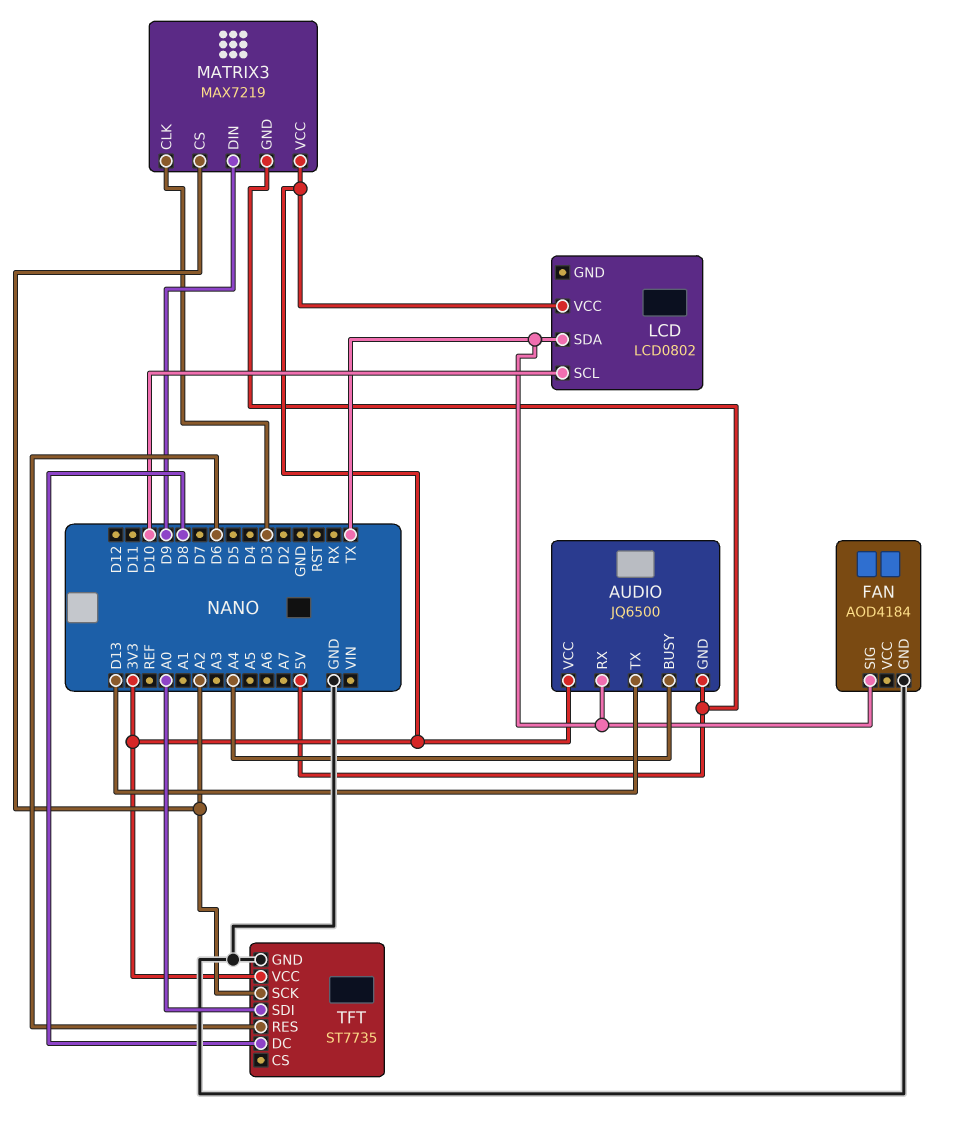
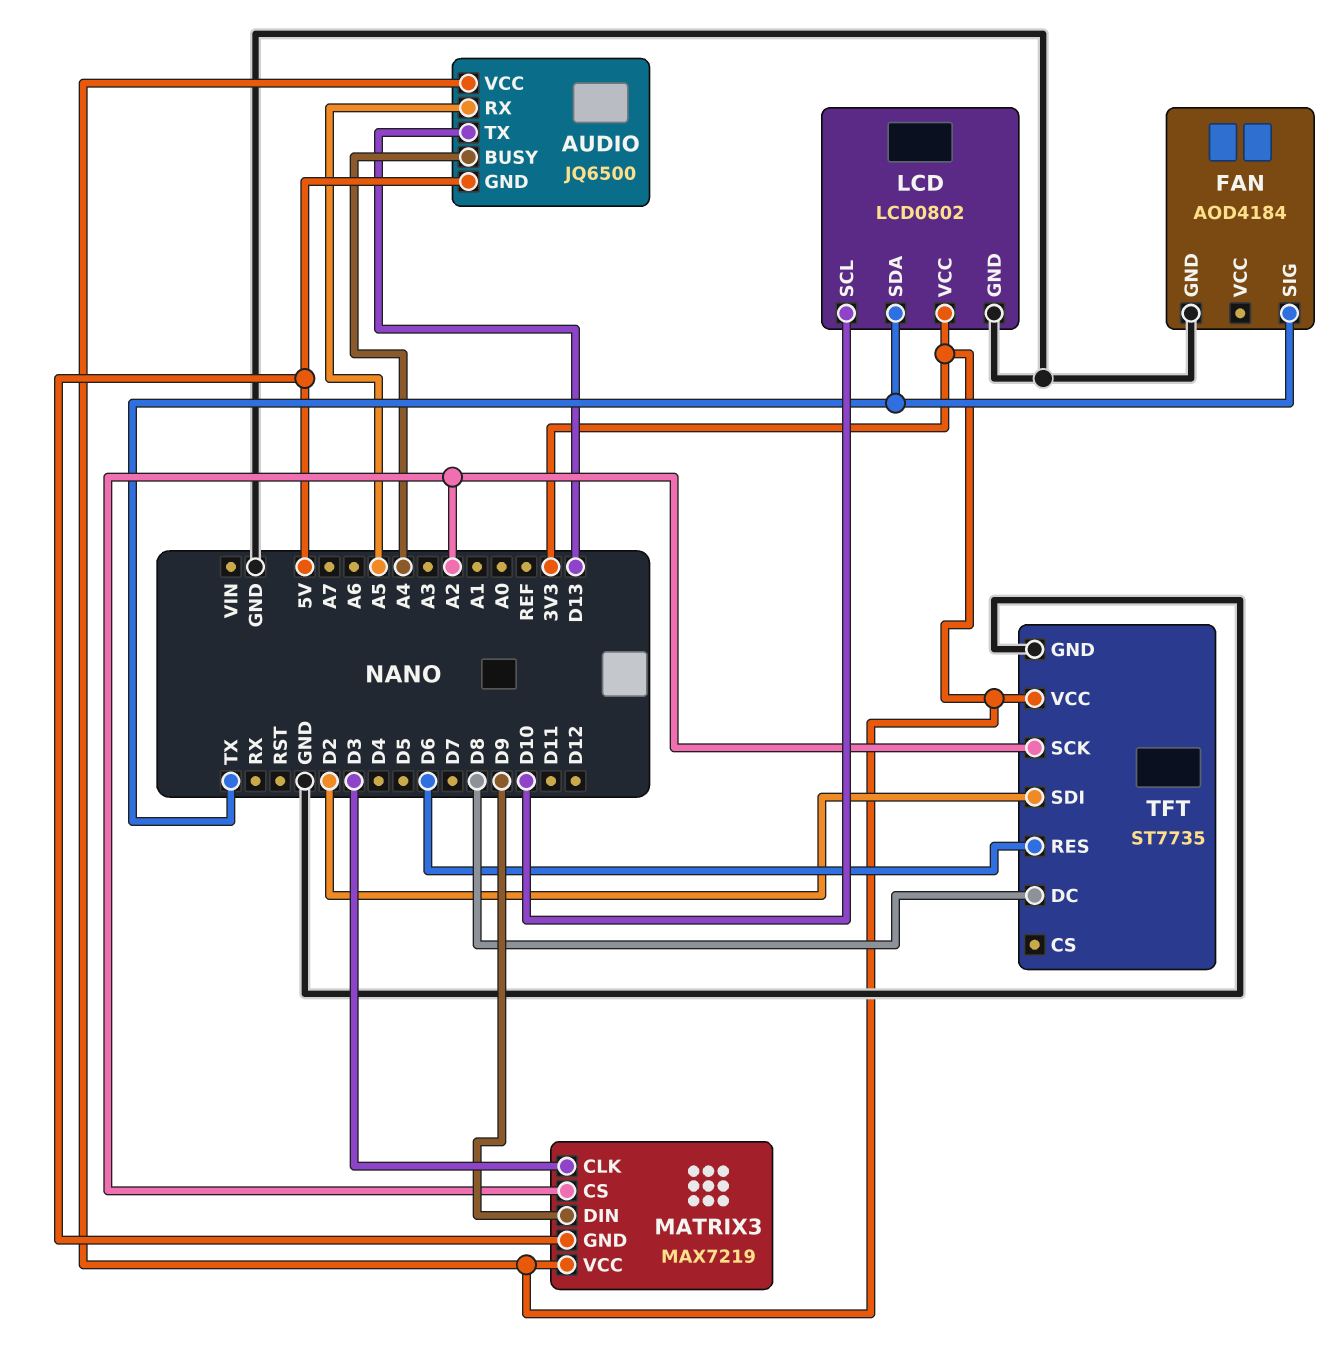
AUDIO pin RX: TX -> A5
LCD pin GND: none -> GND
TFT pin SDI: A0 -> D2

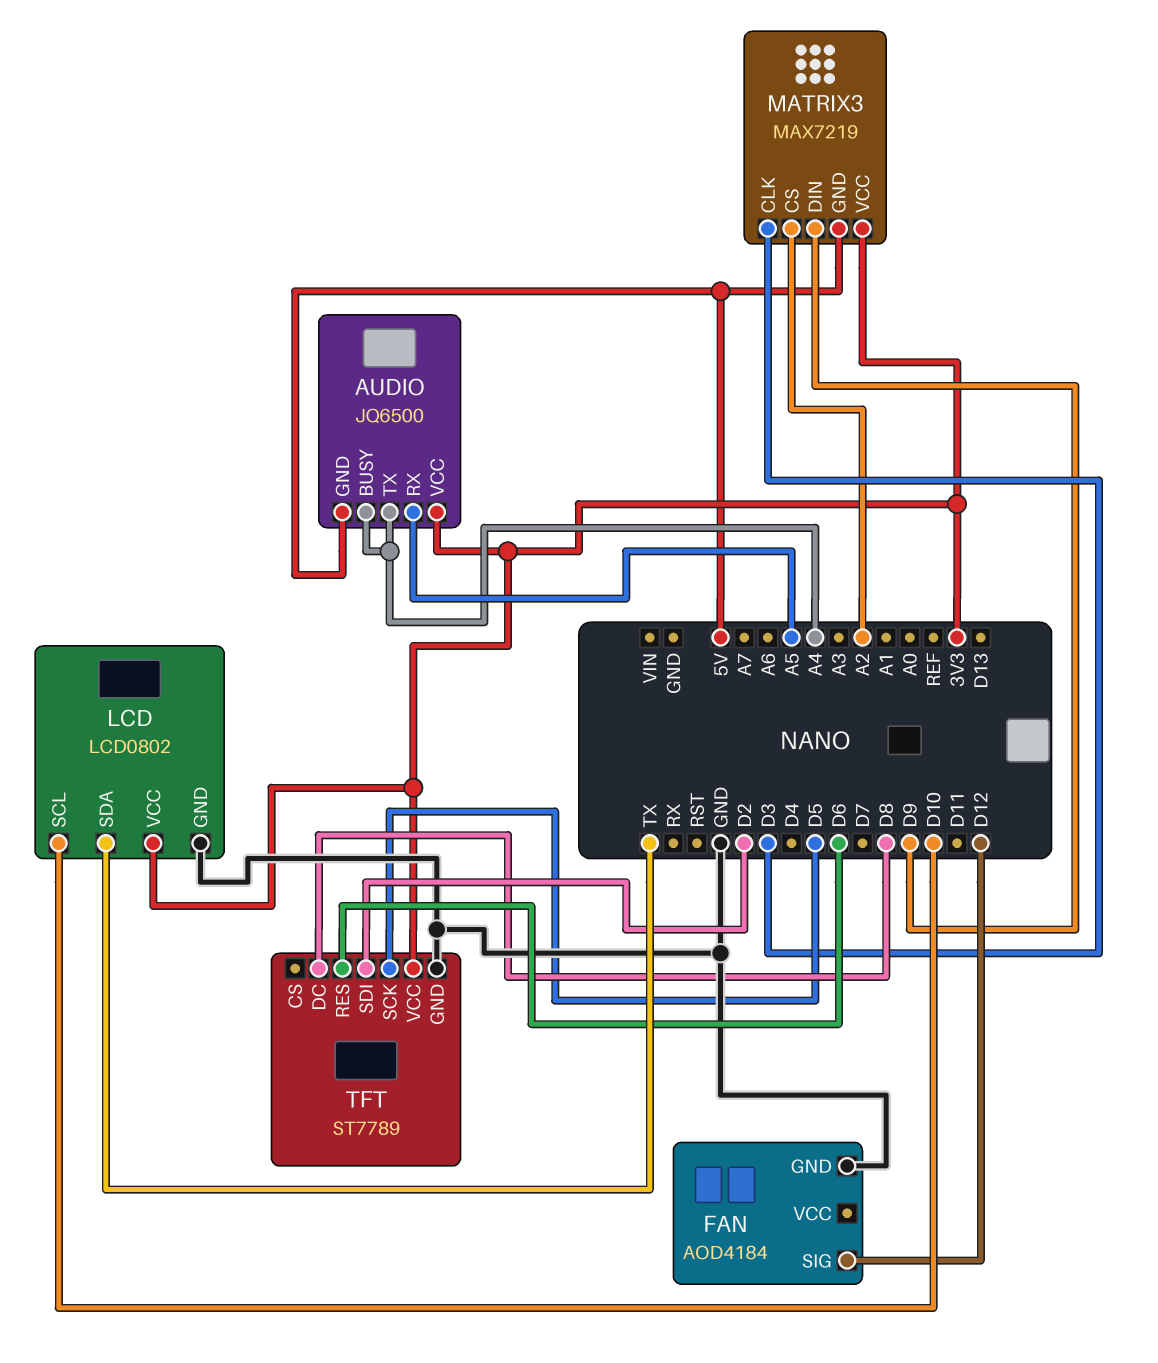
AUDIO pin TX: D13 -> A4
FAN pin SIG: TX -> D12
TFT: ST7735 -> ST7789
TFT pin SCK: A2 -> D5

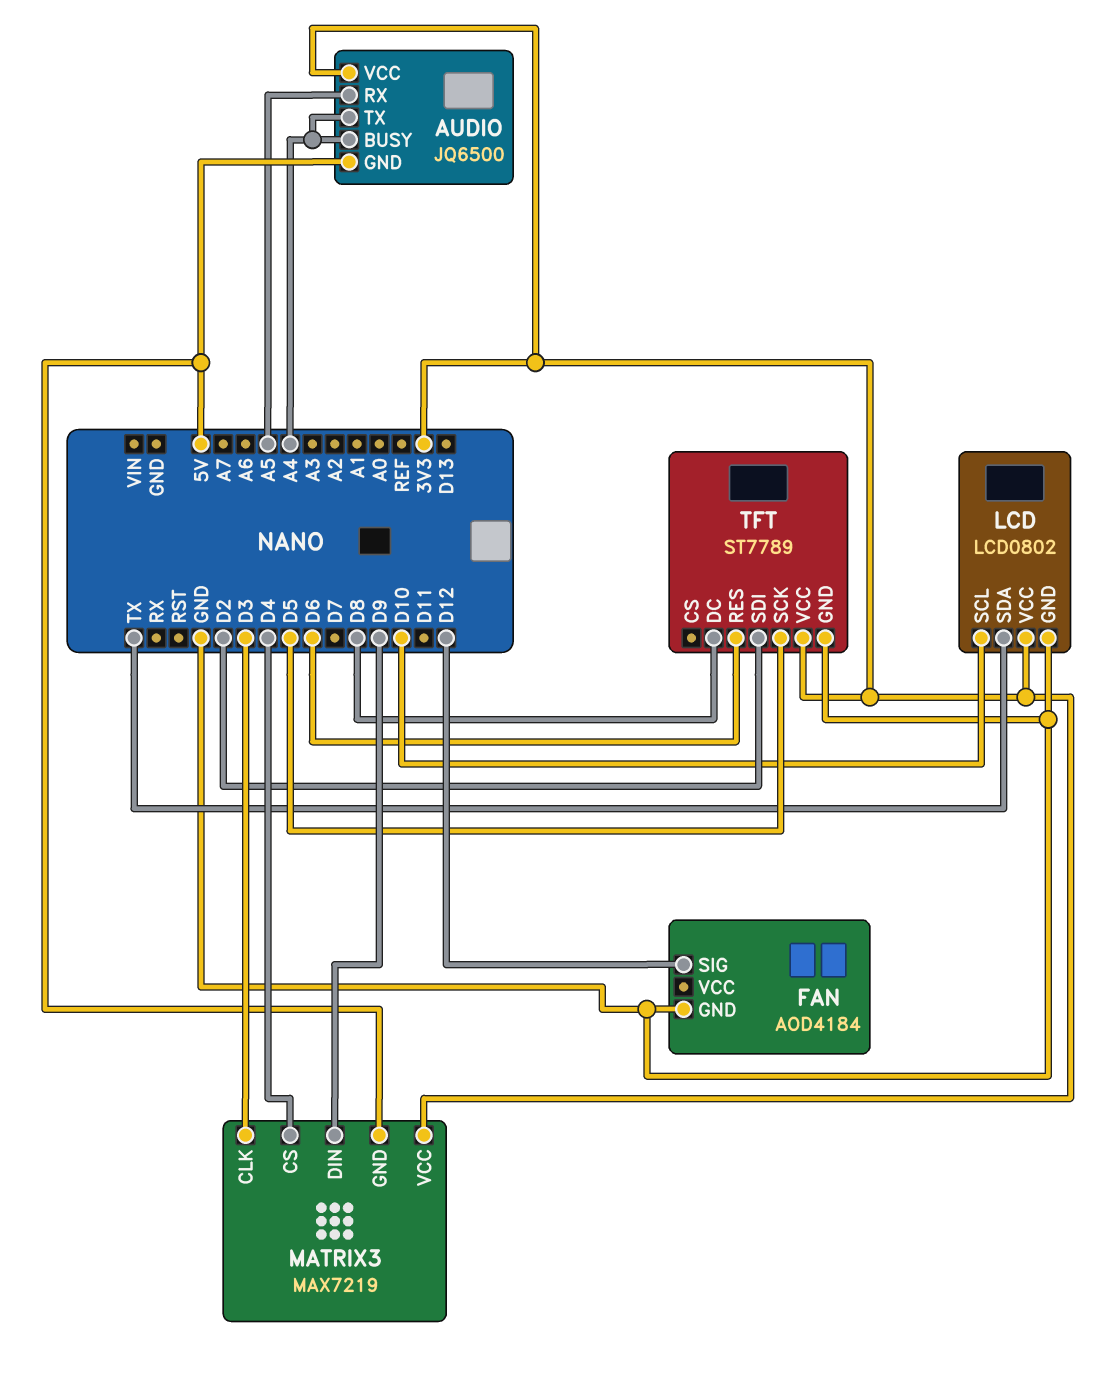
MATRIX3 pin CS: A2 -> D4

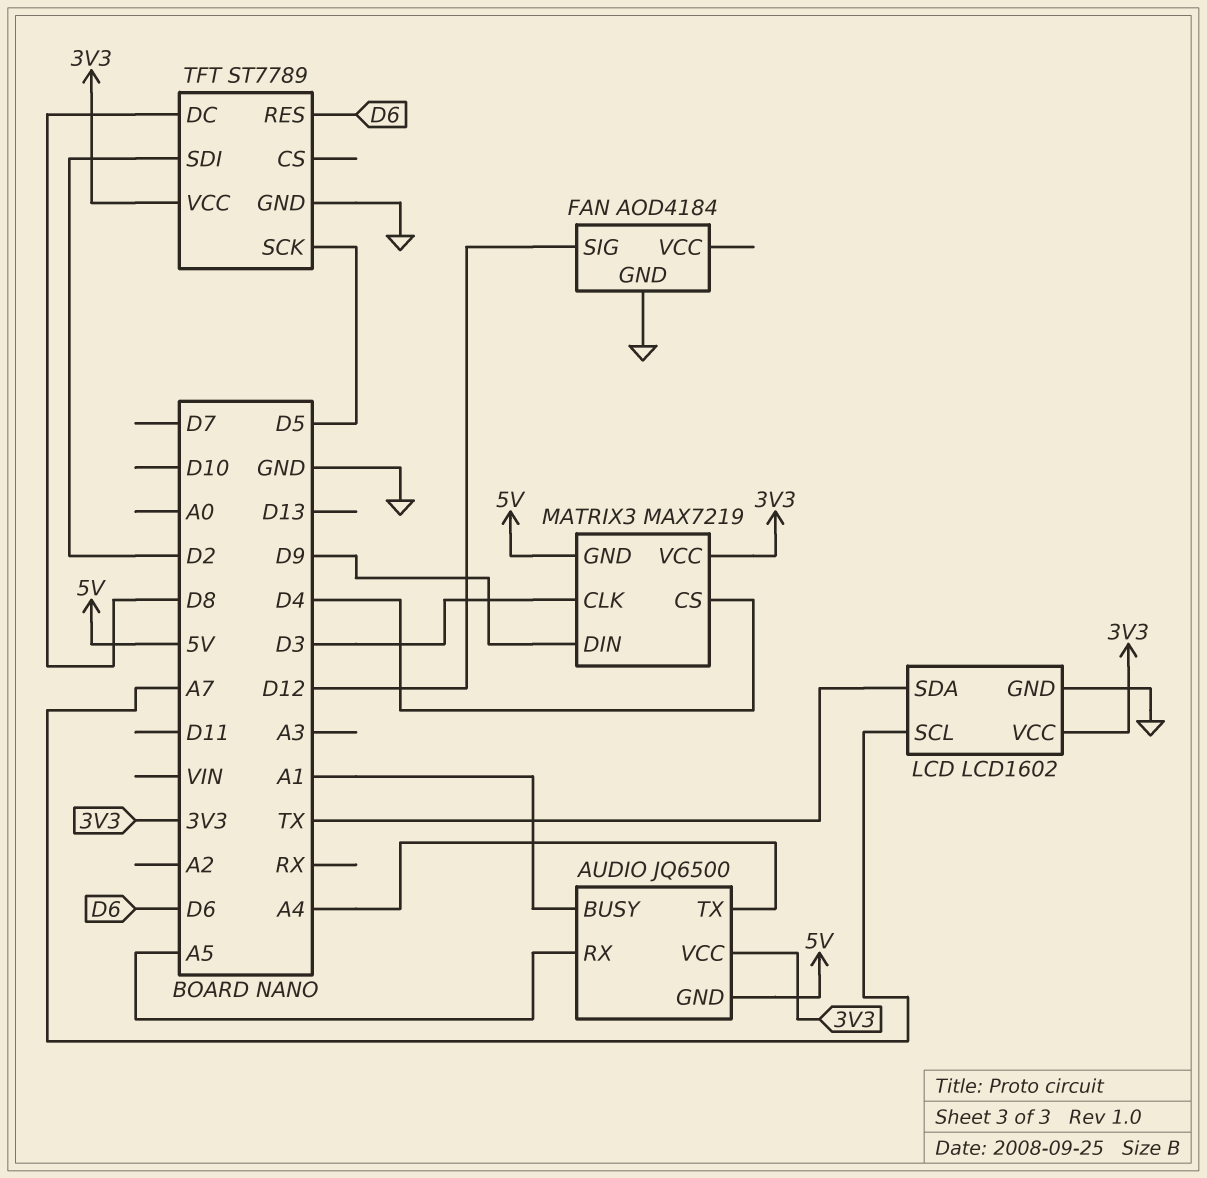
AUDIO pin BUSY: A4 -> A1
LCD: LCD0802 -> LCD1602
LCD pin SCL: D10 -> A7

